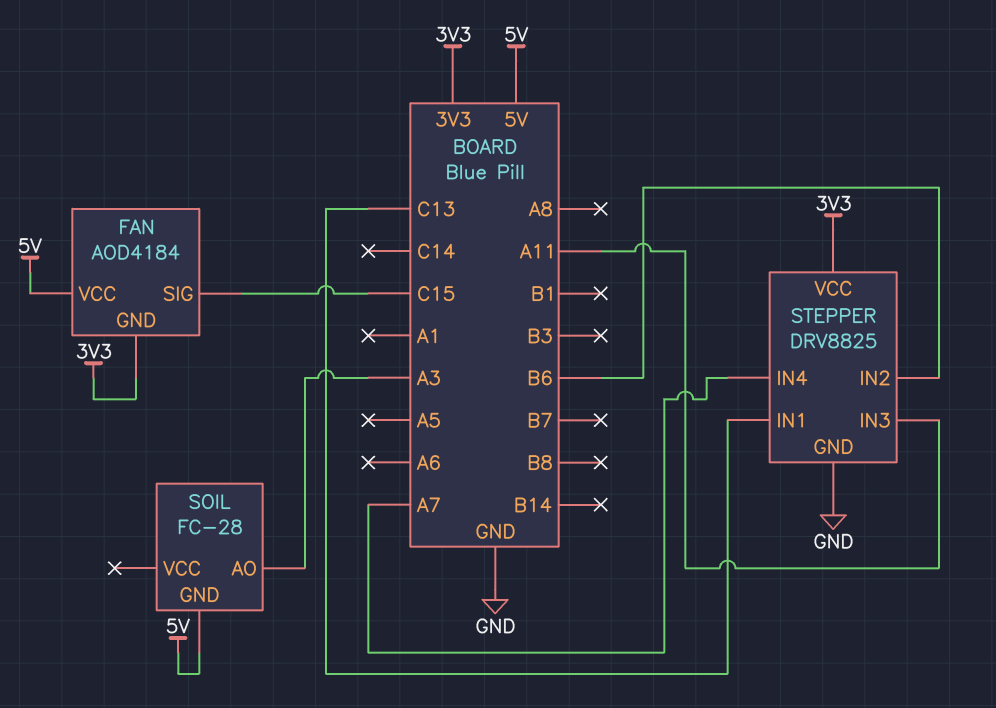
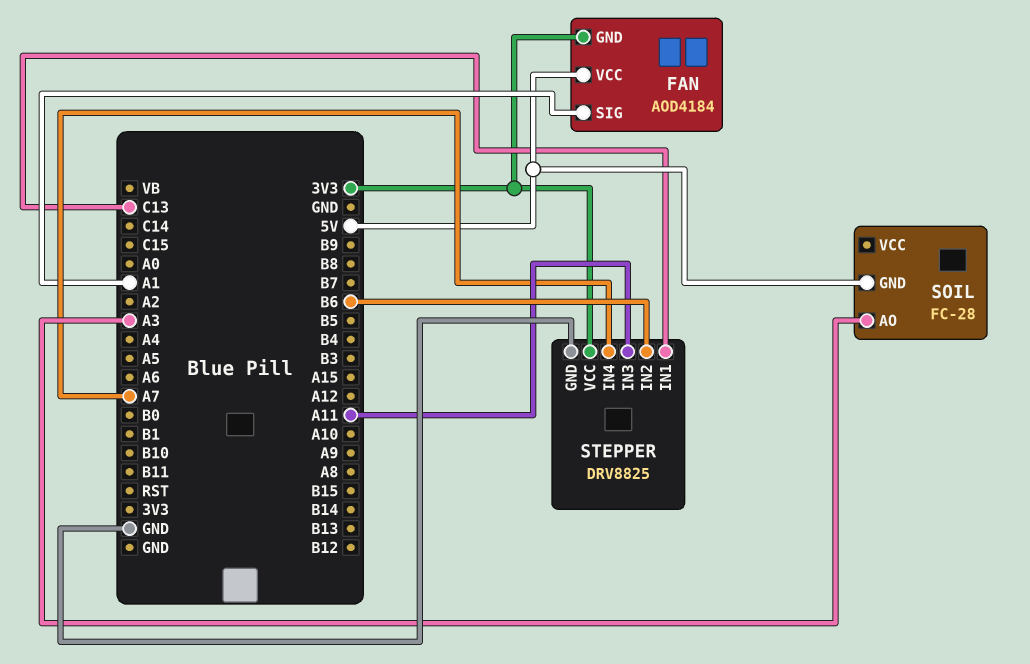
FAN pin SIG: C15 -> A1

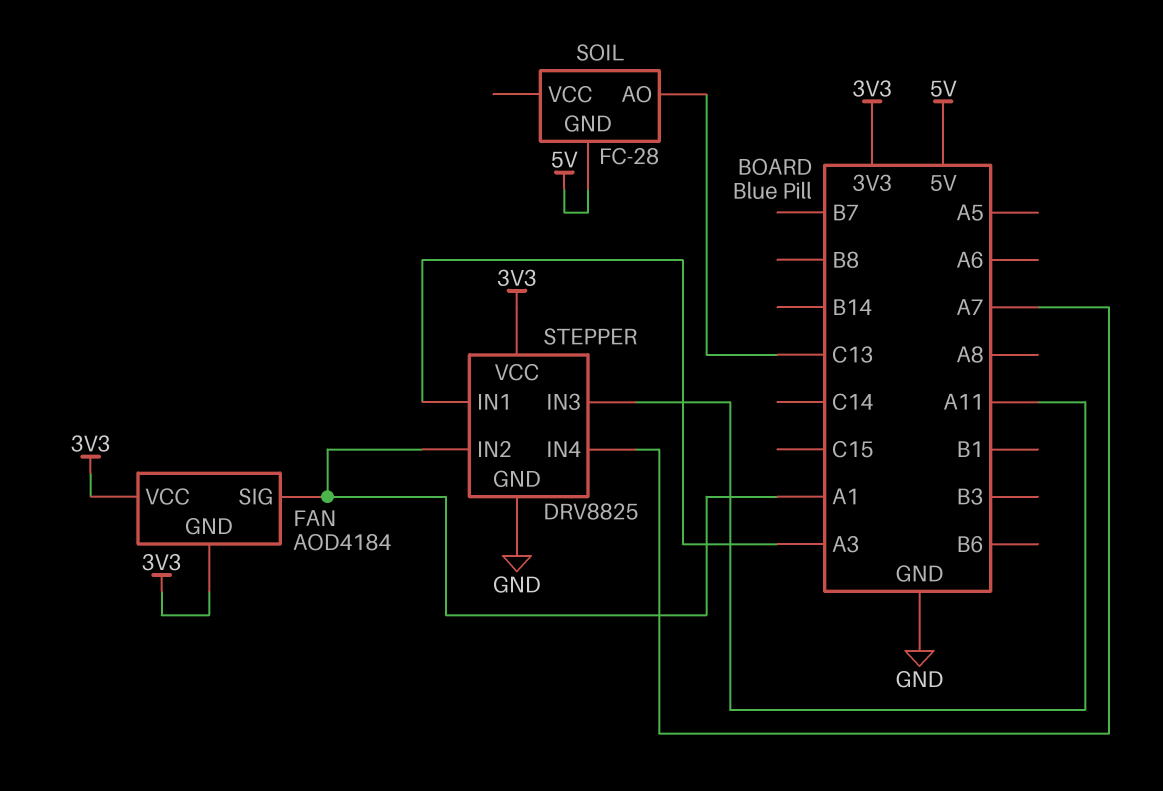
FAN pin VCC: 5V -> 3V3
SOIL pin AO: A3 -> C13
STEPPER pin IN1: C13 -> A3
STEPPER pin IN2: B6 -> A1

